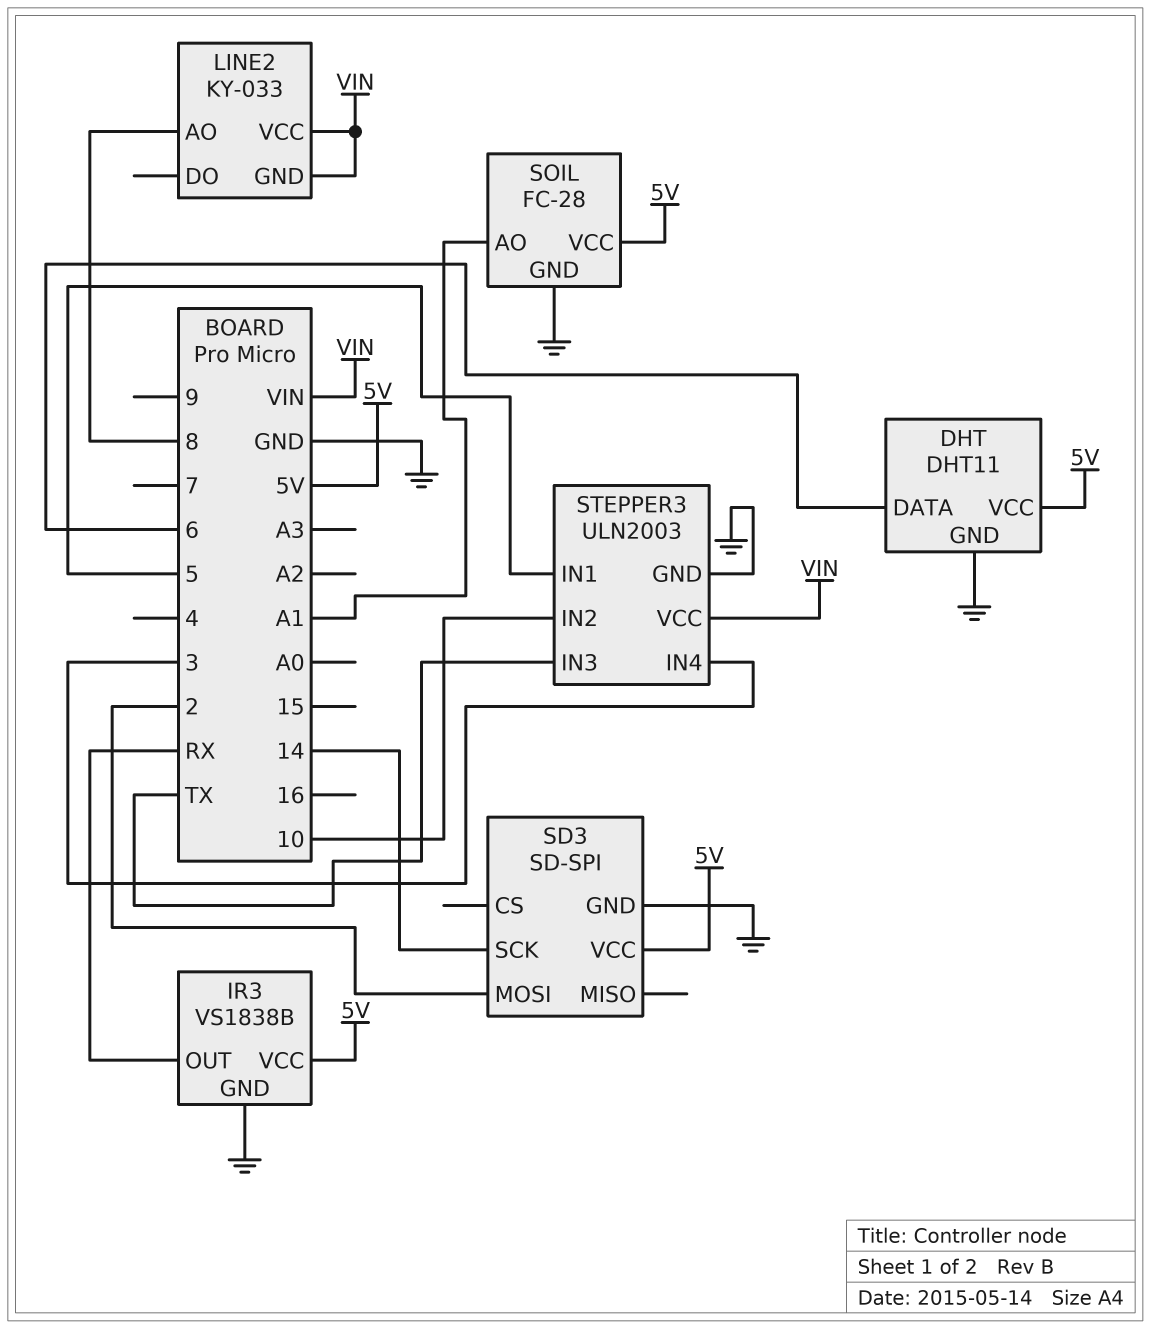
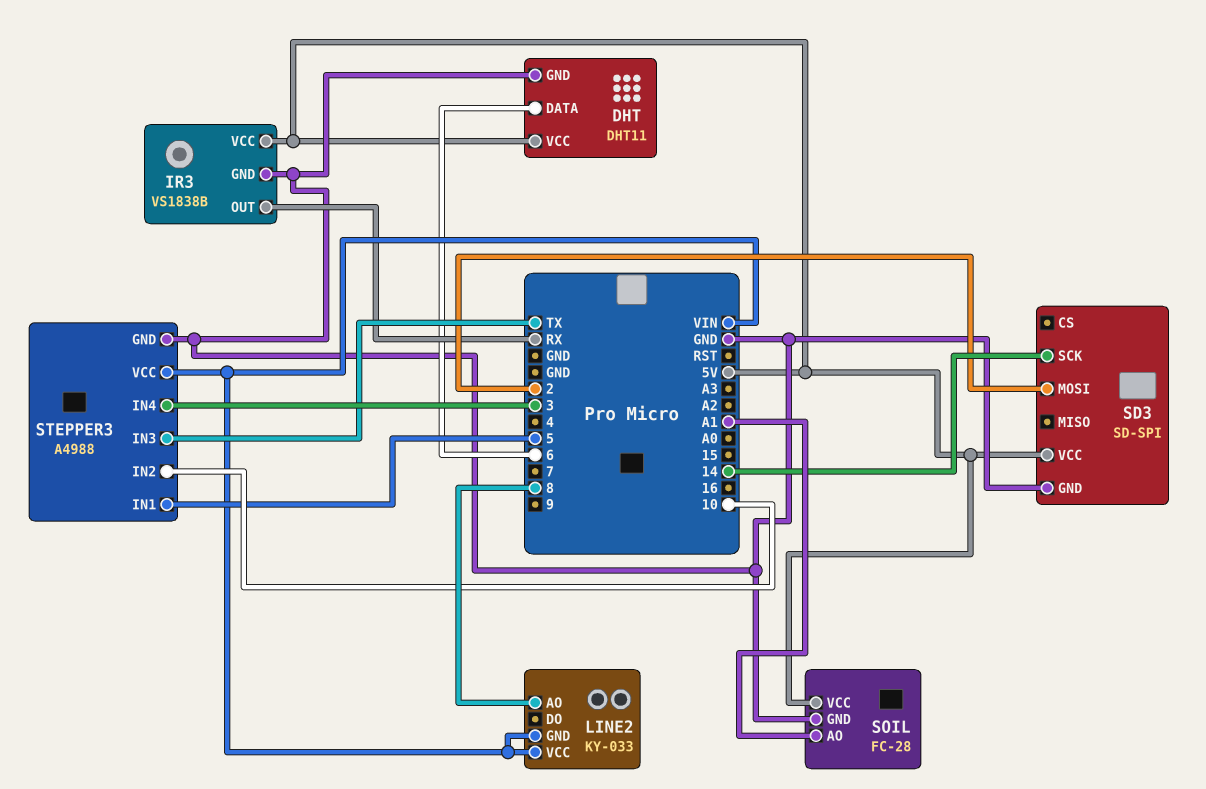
STEPPER3: ULN2003 -> A4988

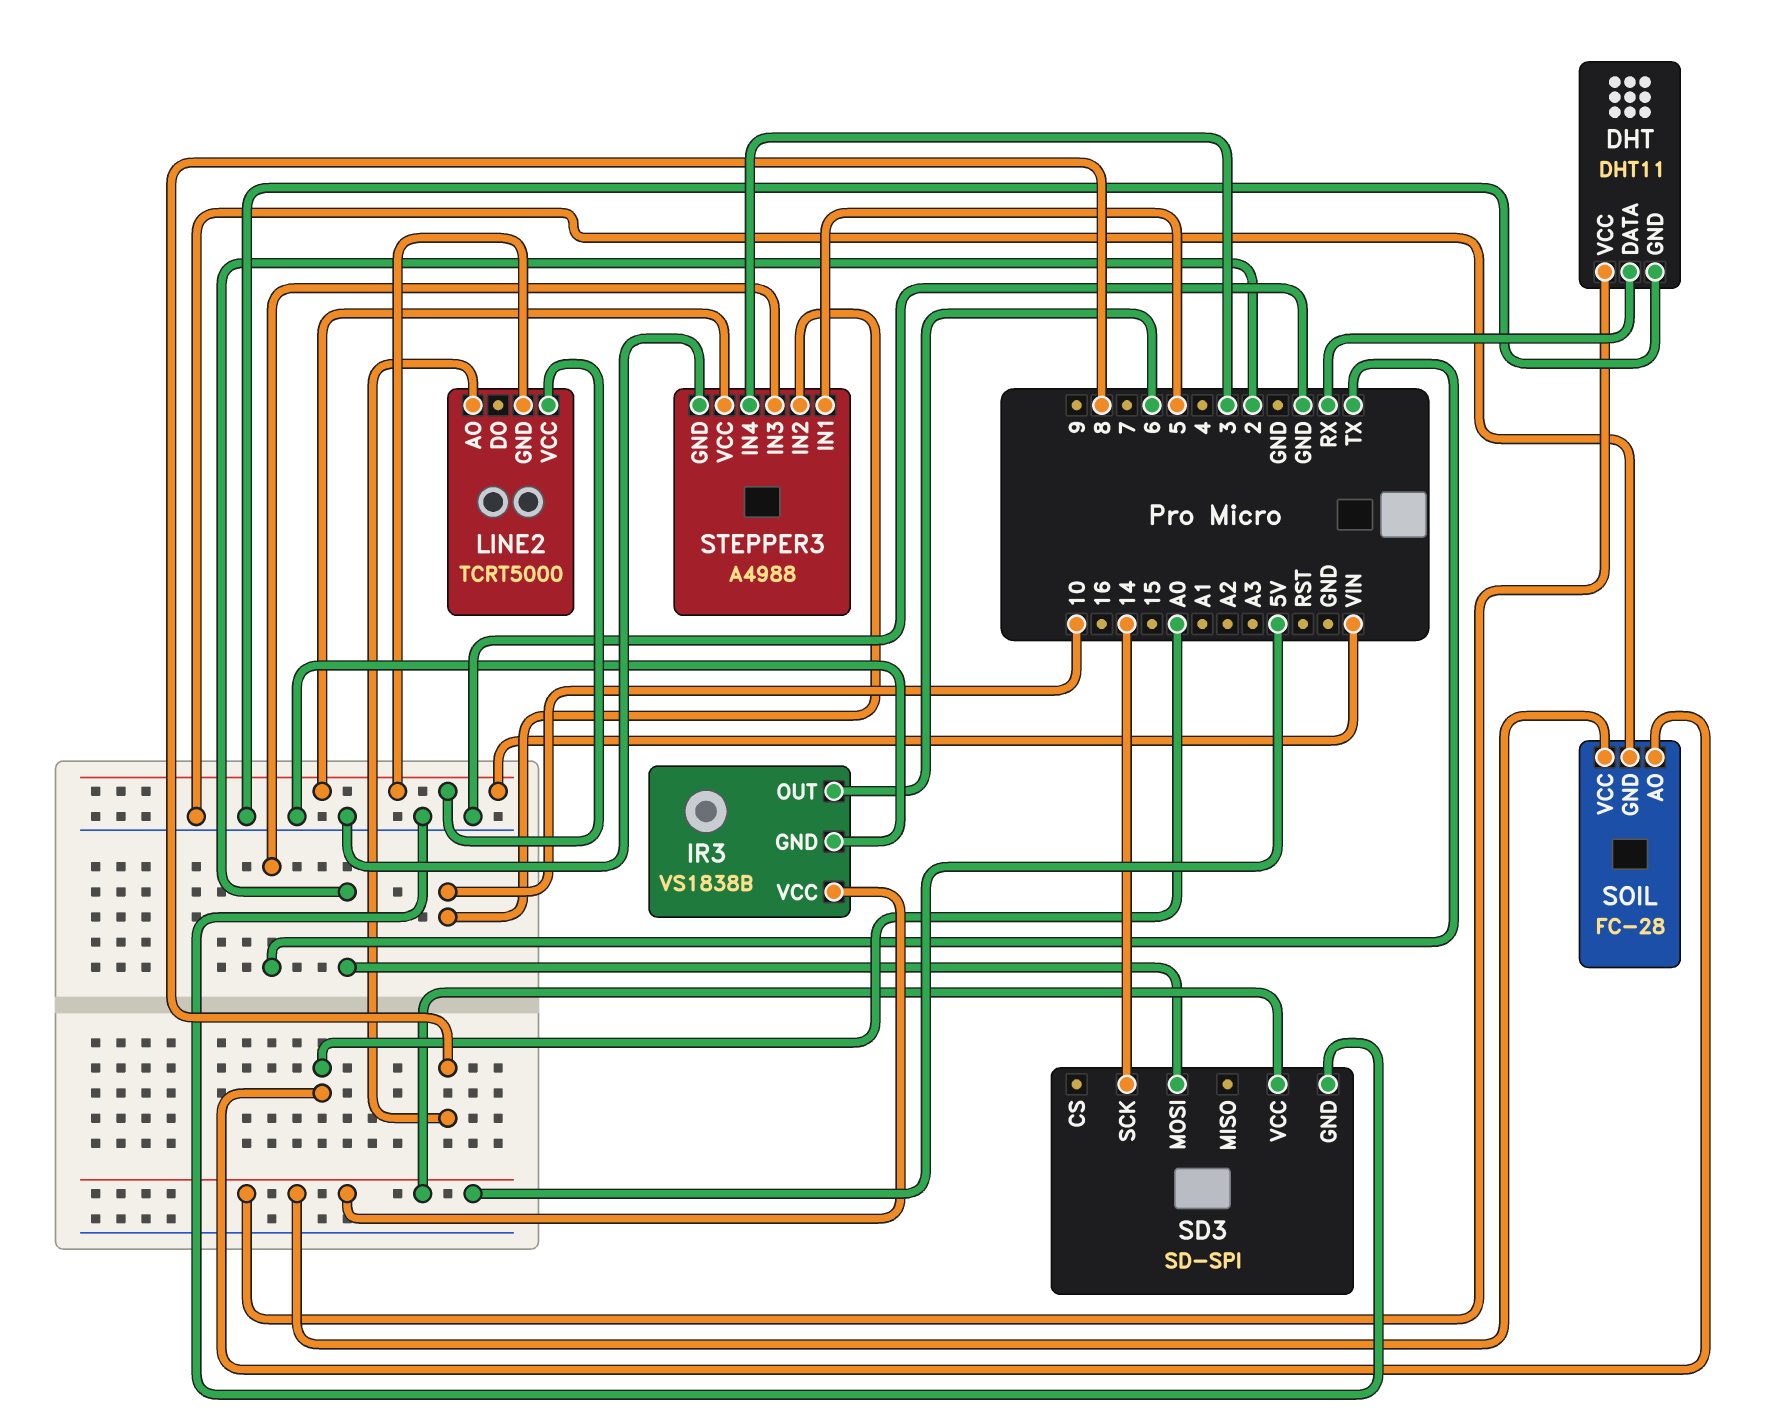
DHT pin DATA: 6 -> RX
IR3 pin OUT: RX -> 6
LINE2: KY-033 -> TCRT5000
SOIL pin AO: A1 -> A0

